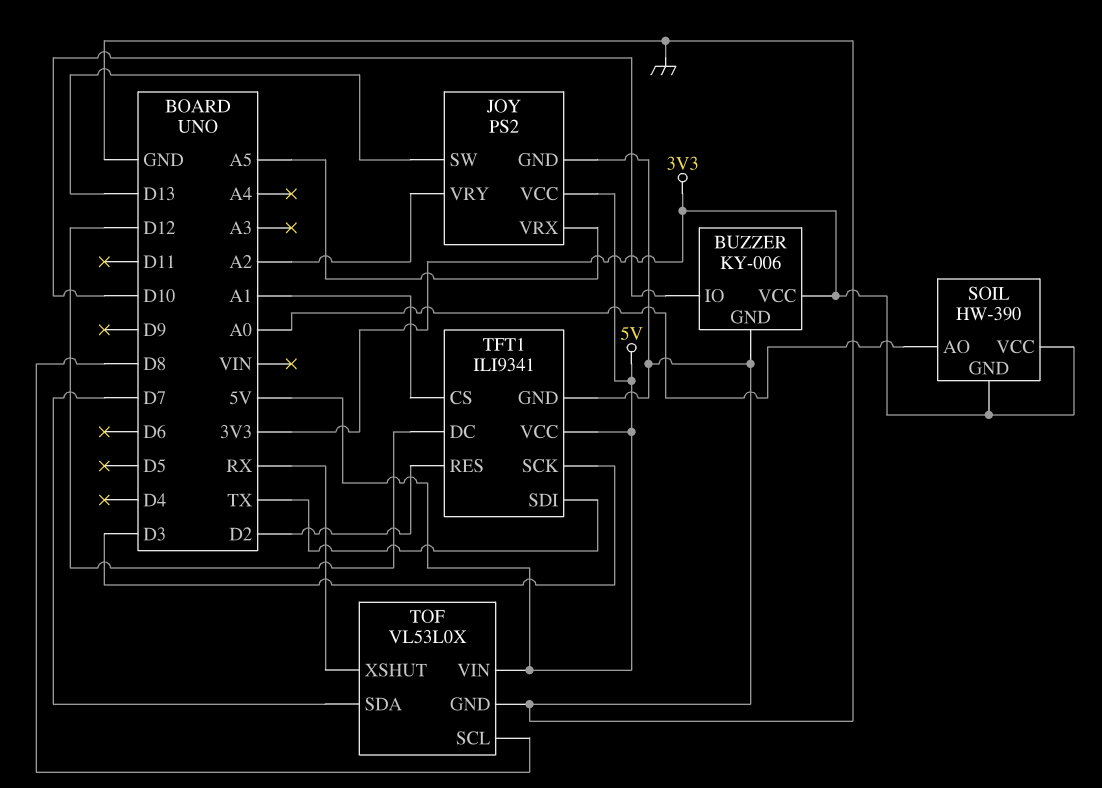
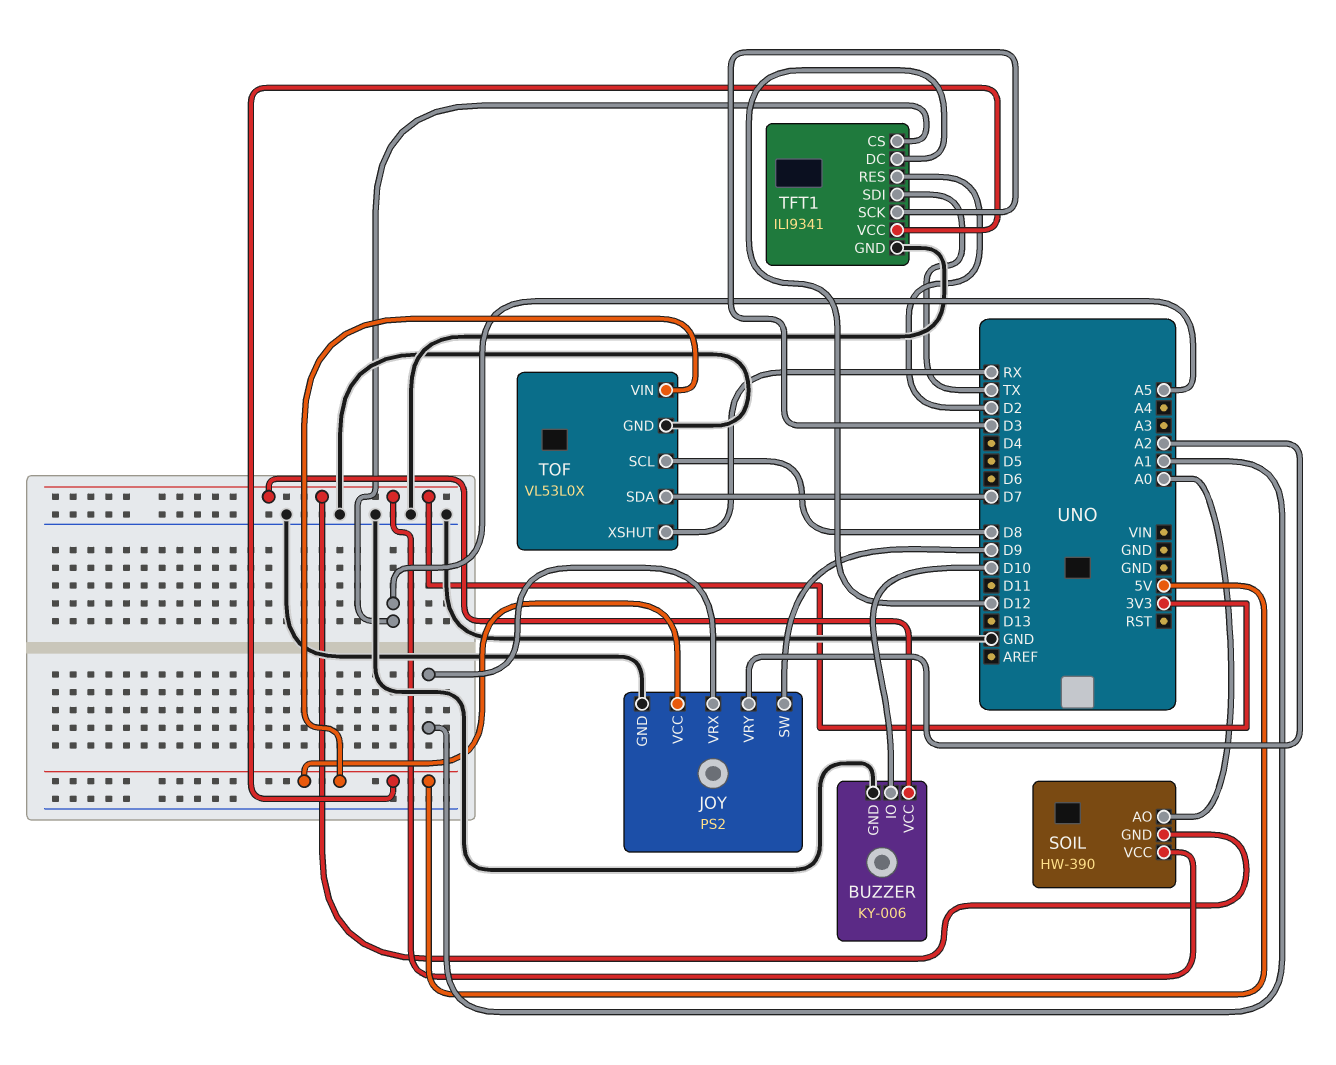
JOY pin SW: D13 -> D9
JOY pin VRX: A5 -> A1
TFT1 pin CS: A1 -> A5

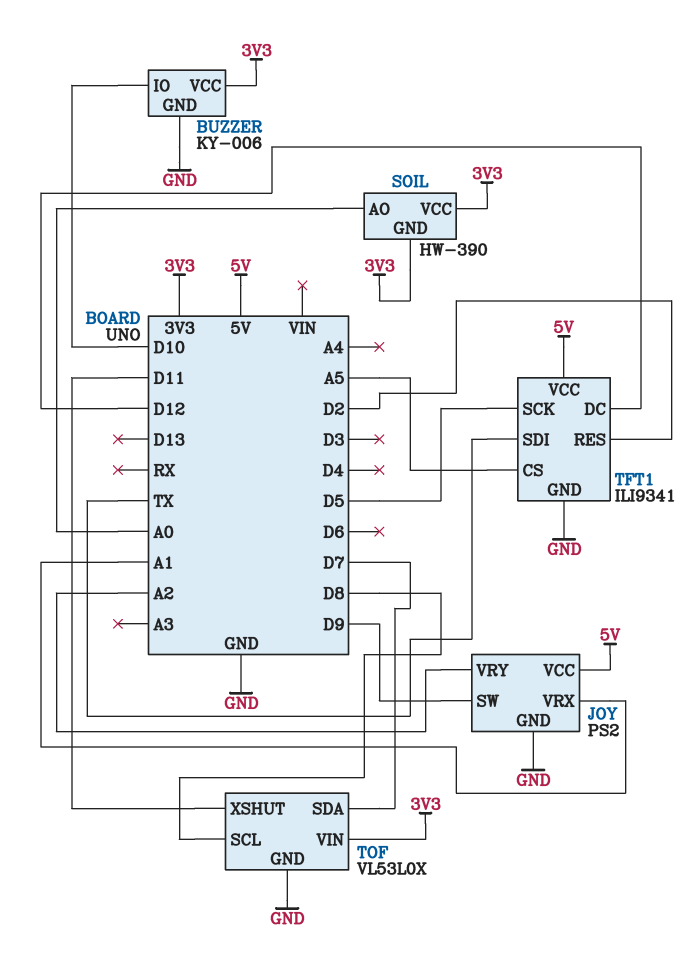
TFT1 pin SCK: D3 -> D5
TOF pin VIN: 5V -> 3V3
TOF pin XSHUT: RX -> D11

